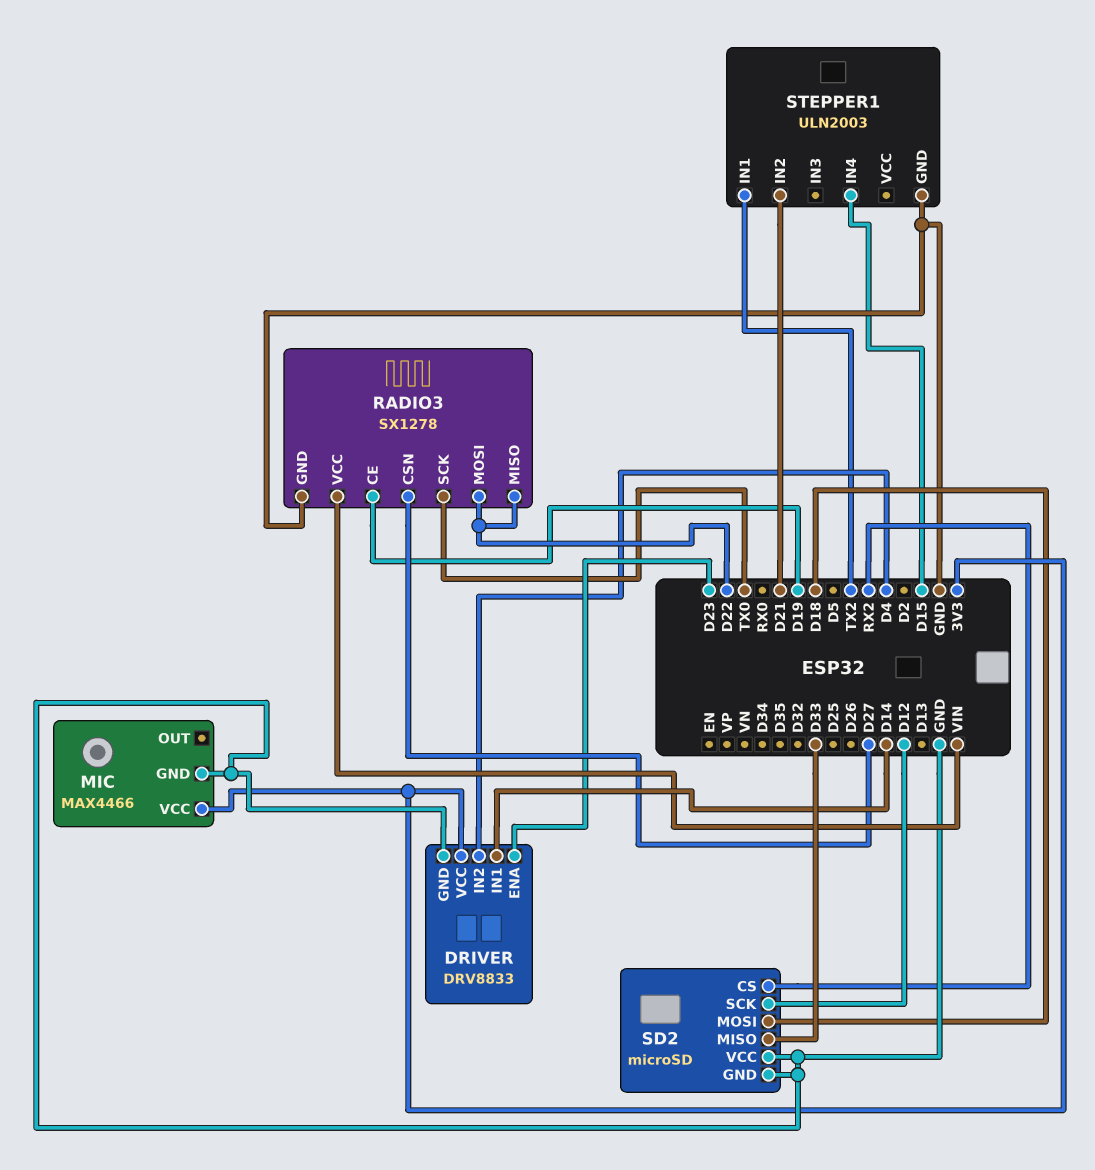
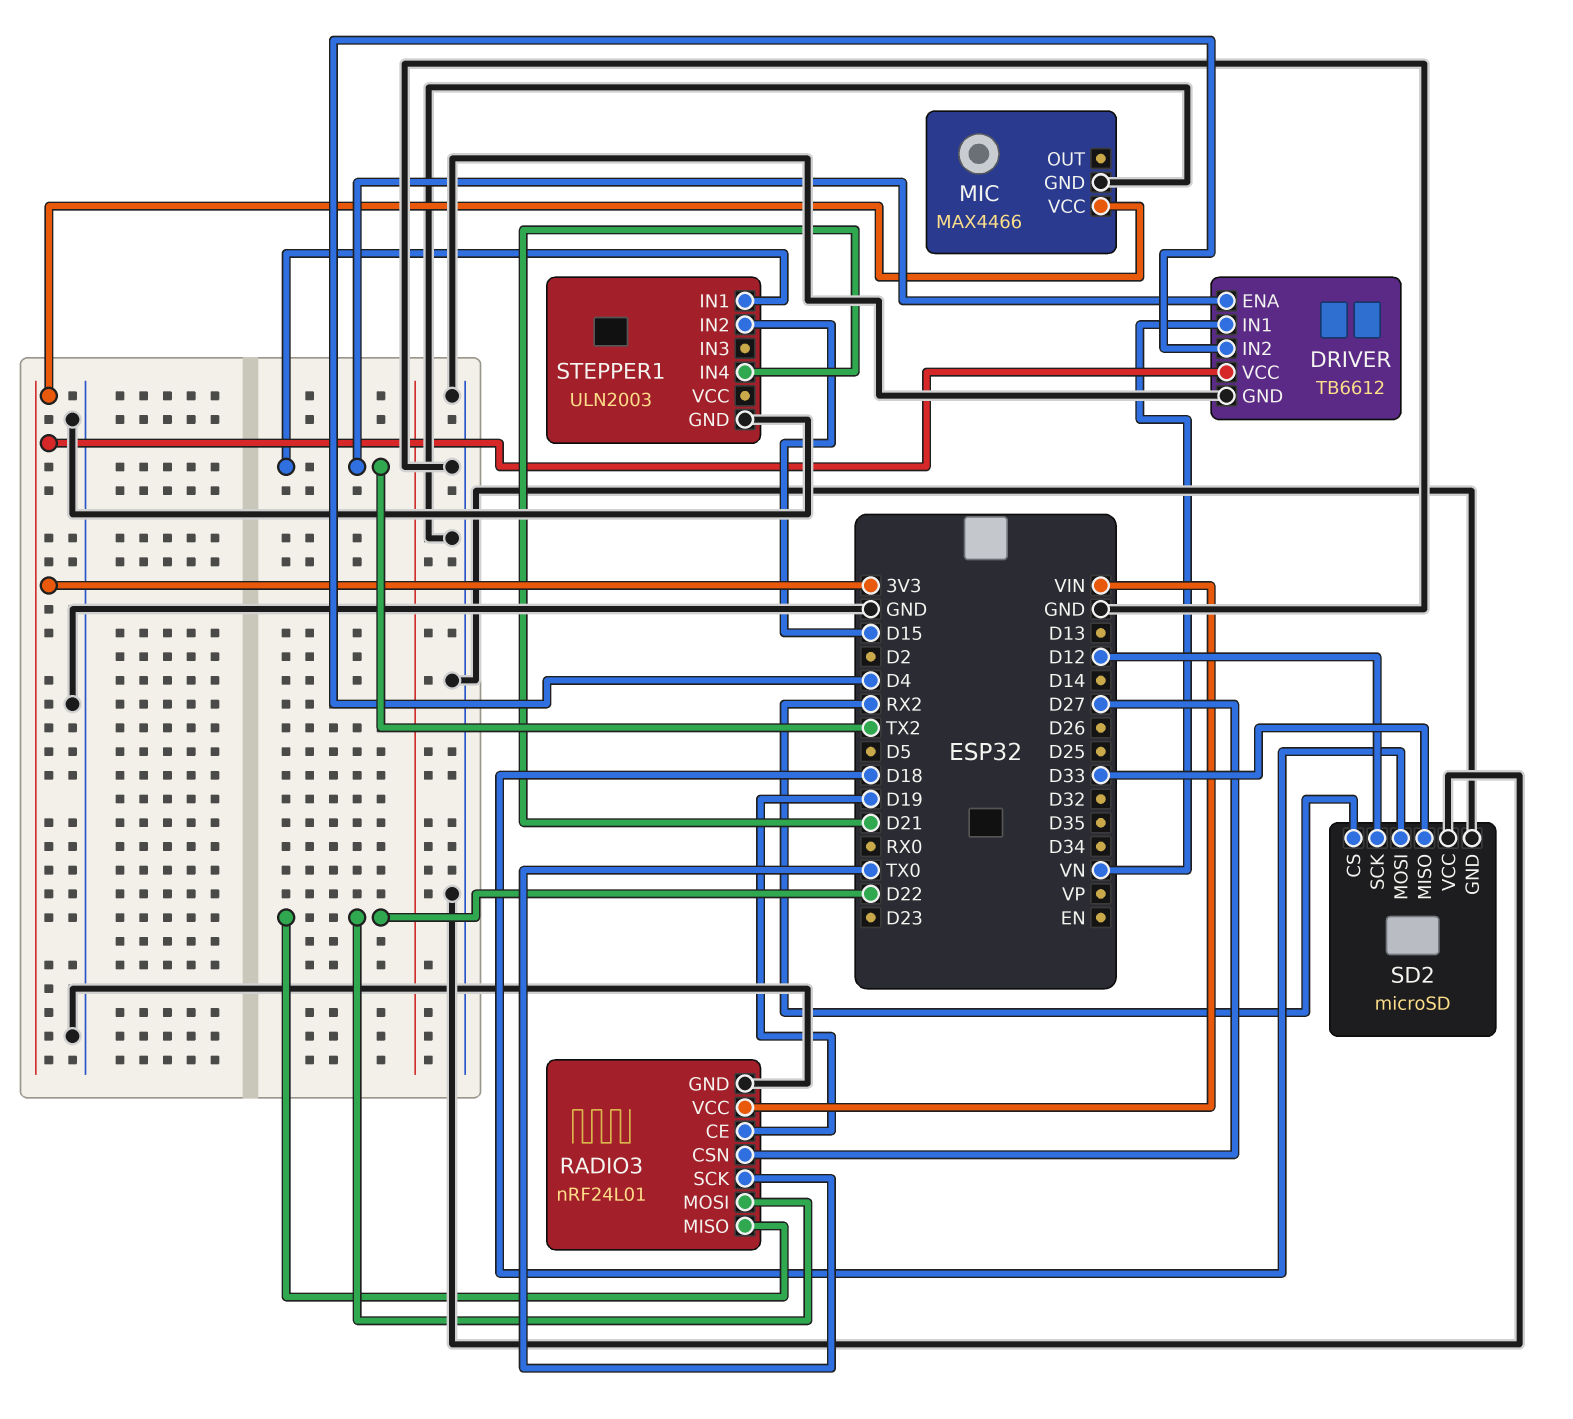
DRIVER: DRV8833 -> TB6612
DRIVER pin ENA: D23 -> TX2
DRIVER pin IN1: D14 -> VN
RADIO3: SX1278 -> nRF24L01
STEPPER1 pin IN2: D21 -> D15
STEPPER1 pin IN4: D15 -> D21

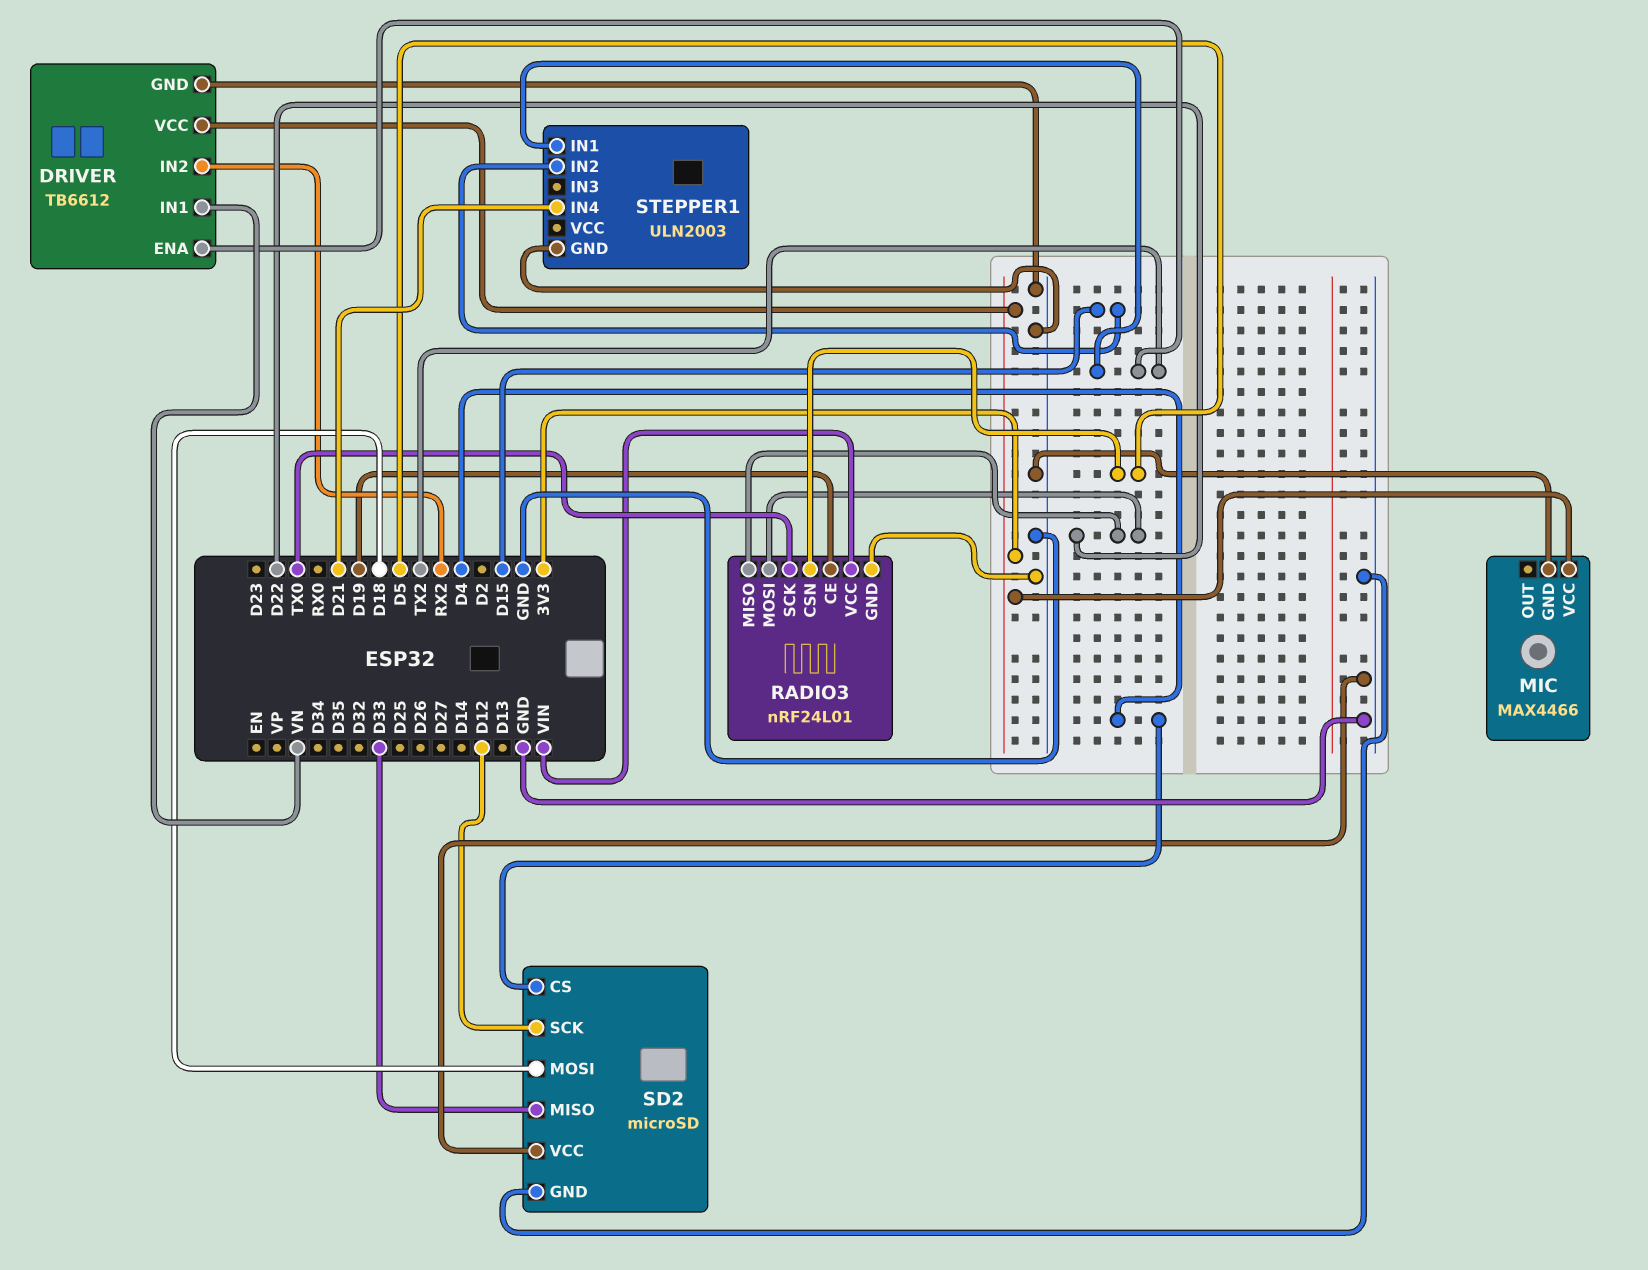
DRIVER pin IN2: D4 -> RX2
RADIO3 pin CSN: D27 -> D5
SD2 pin CS: RX2 -> D4

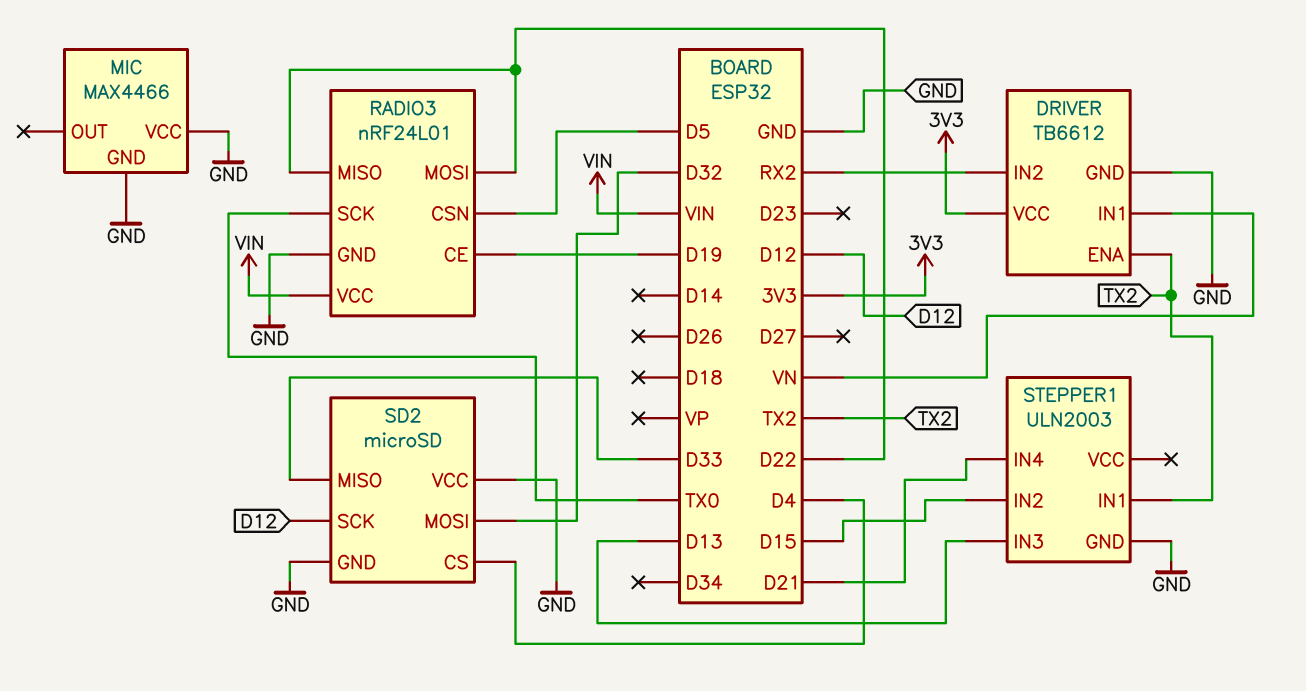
MIC pin VCC: 3V3 -> GND
SD2 pin MOSI: D18 -> D32
STEPPER1 pin IN3: none -> D13

